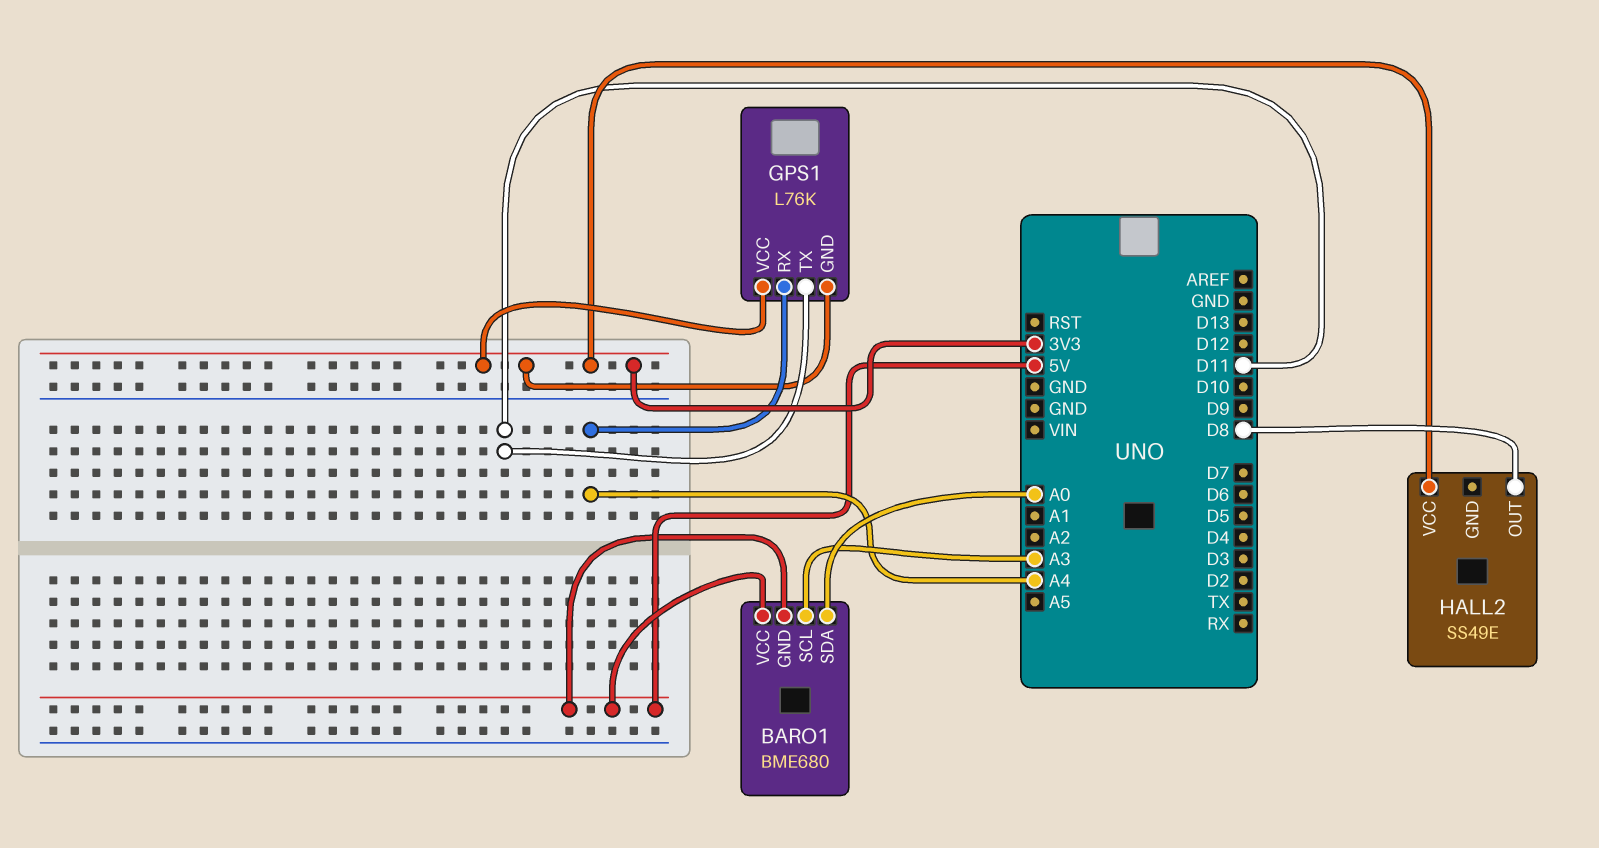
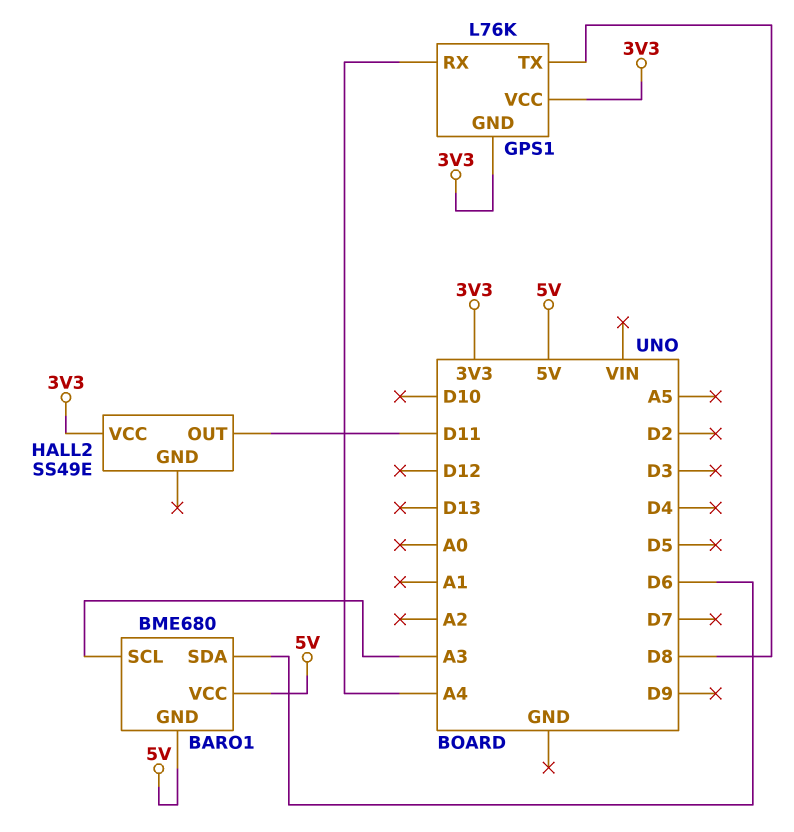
BARO1 pin SDA: A0 -> D6
GPS1 pin TX: D11 -> D8
HALL2 pin OUT: D8 -> D11

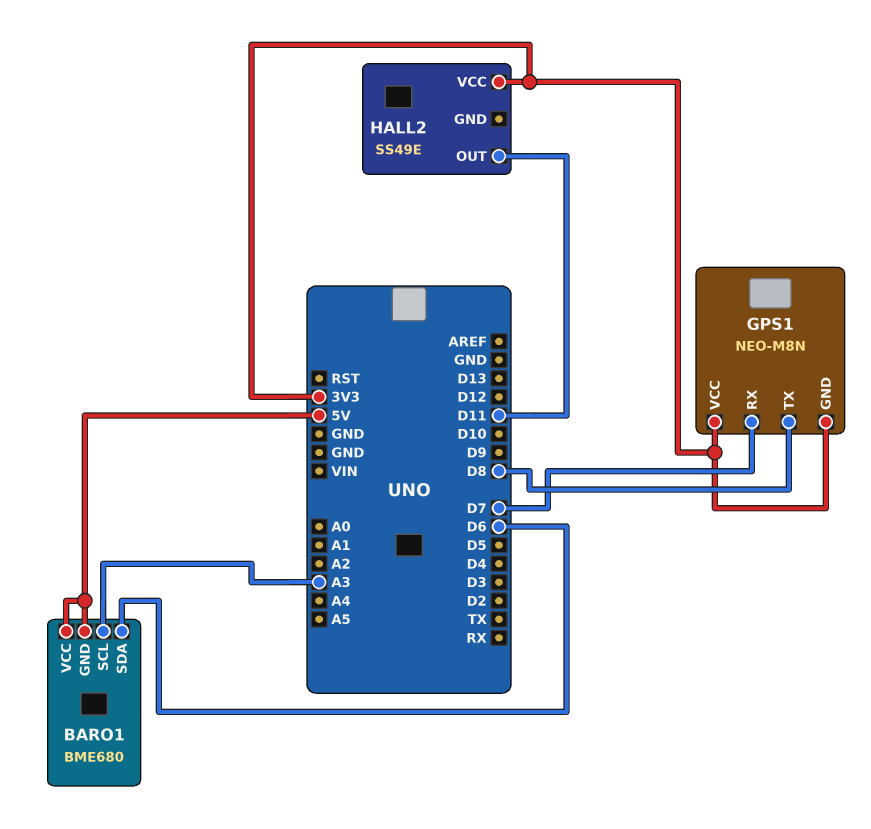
GPS1: L76K -> NEO-M8N
GPS1 pin RX: A4 -> D7

